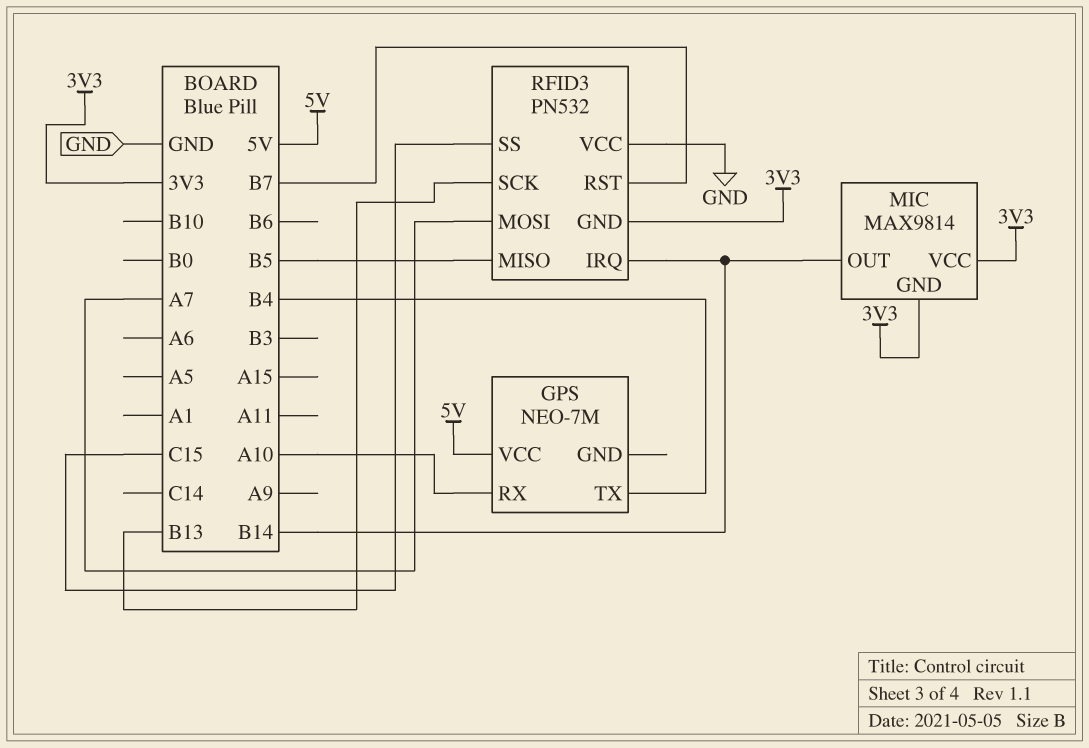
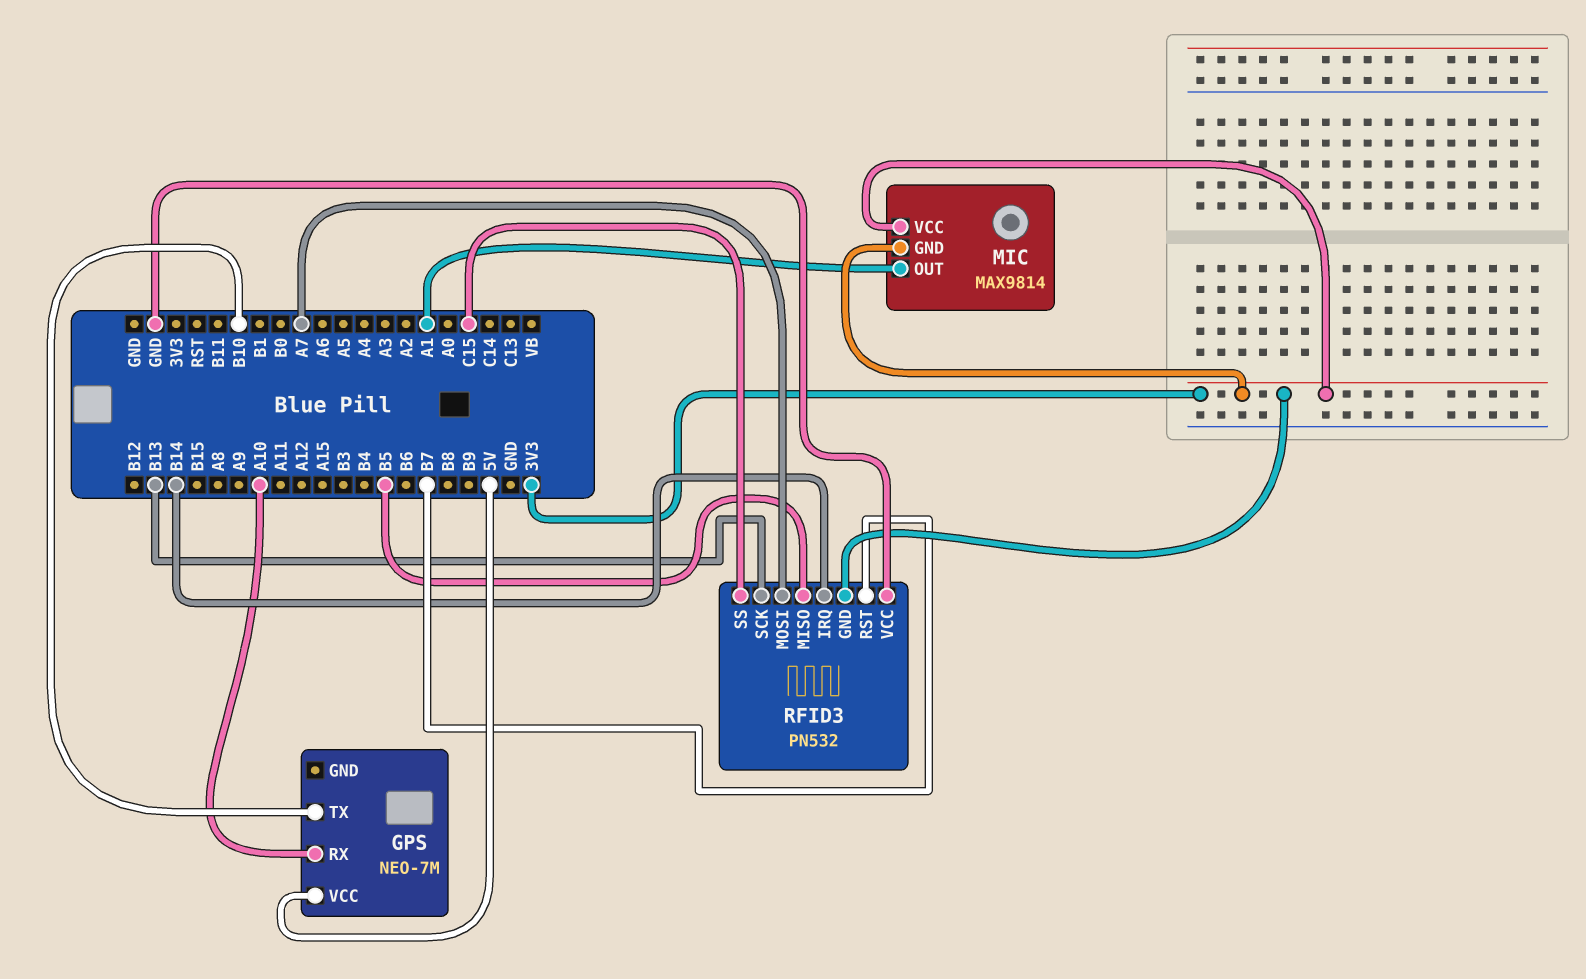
GPS pin TX: B4 -> B10
MIC pin OUT: B14 -> A1

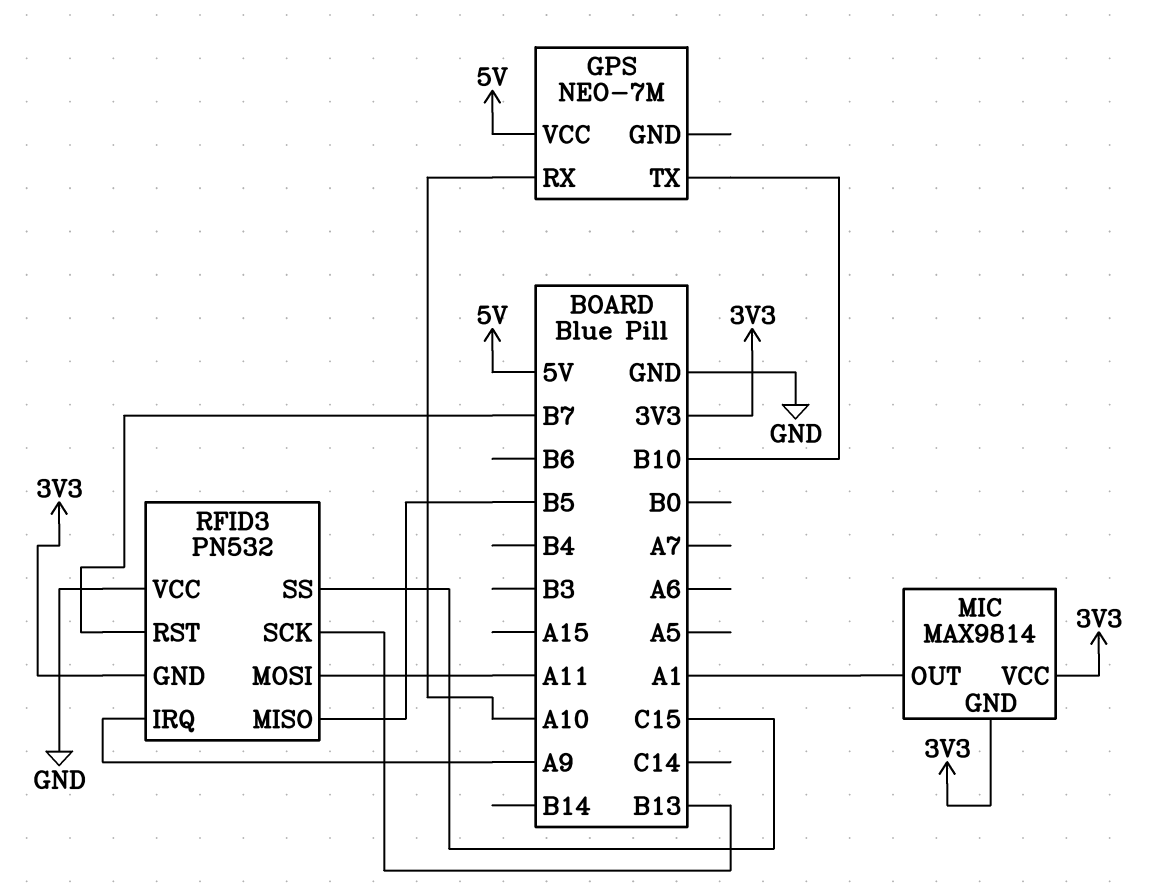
RFID3 pin IRQ: B14 -> A9
RFID3 pin MOSI: A7 -> A11

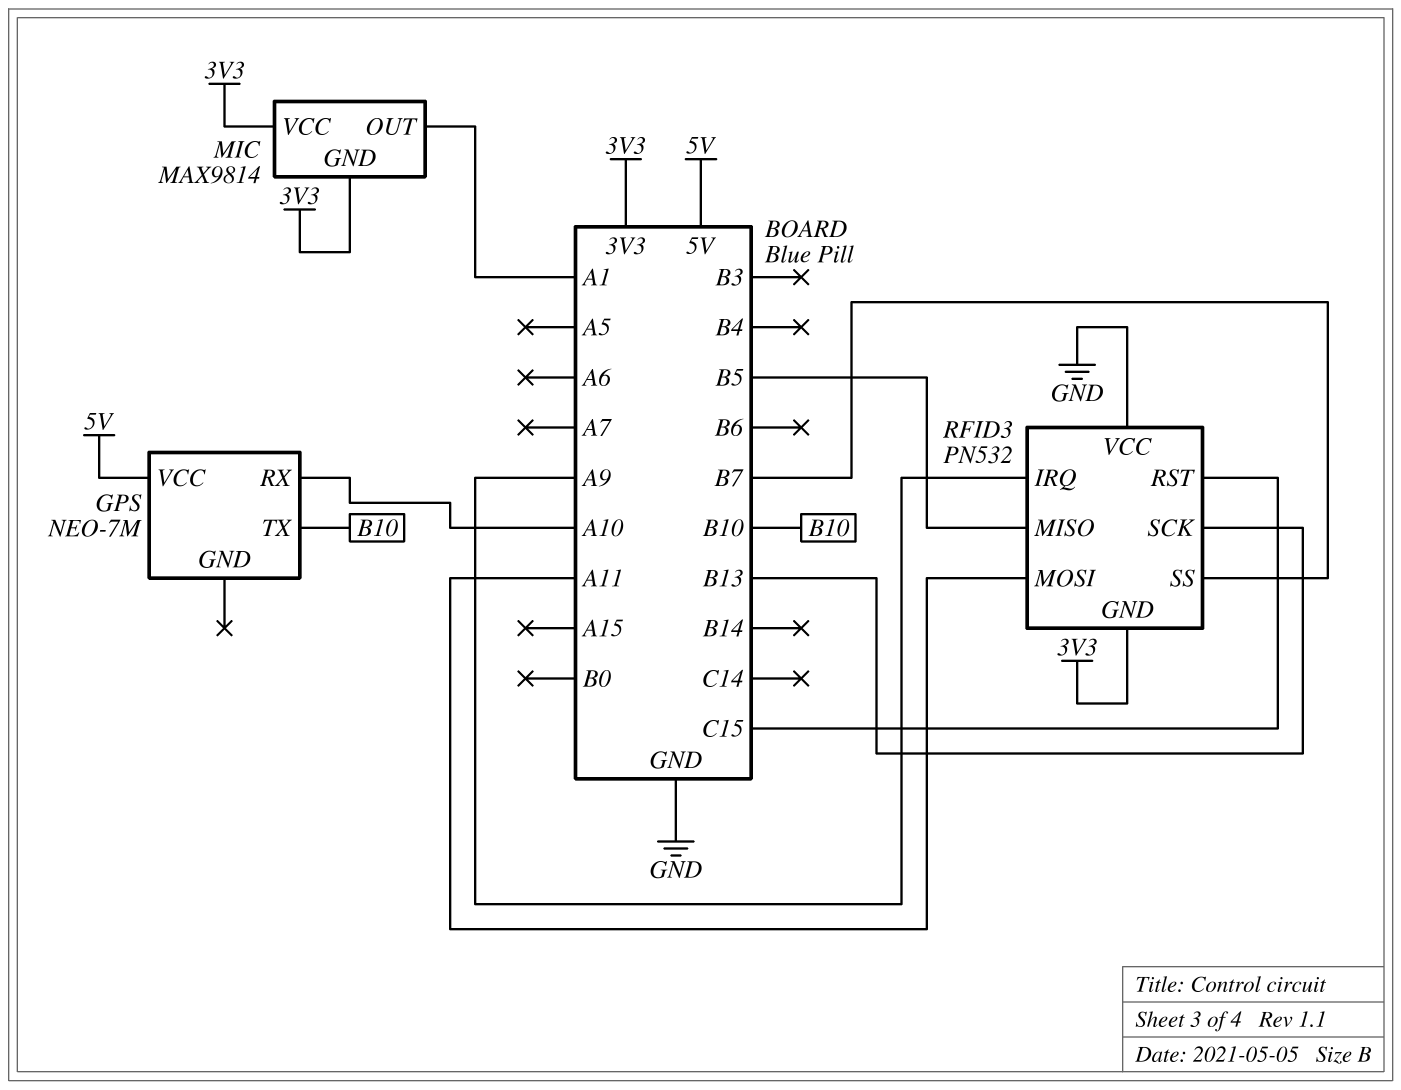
RFID3 pin RST: B7 -> C15
RFID3 pin SS: C15 -> B7

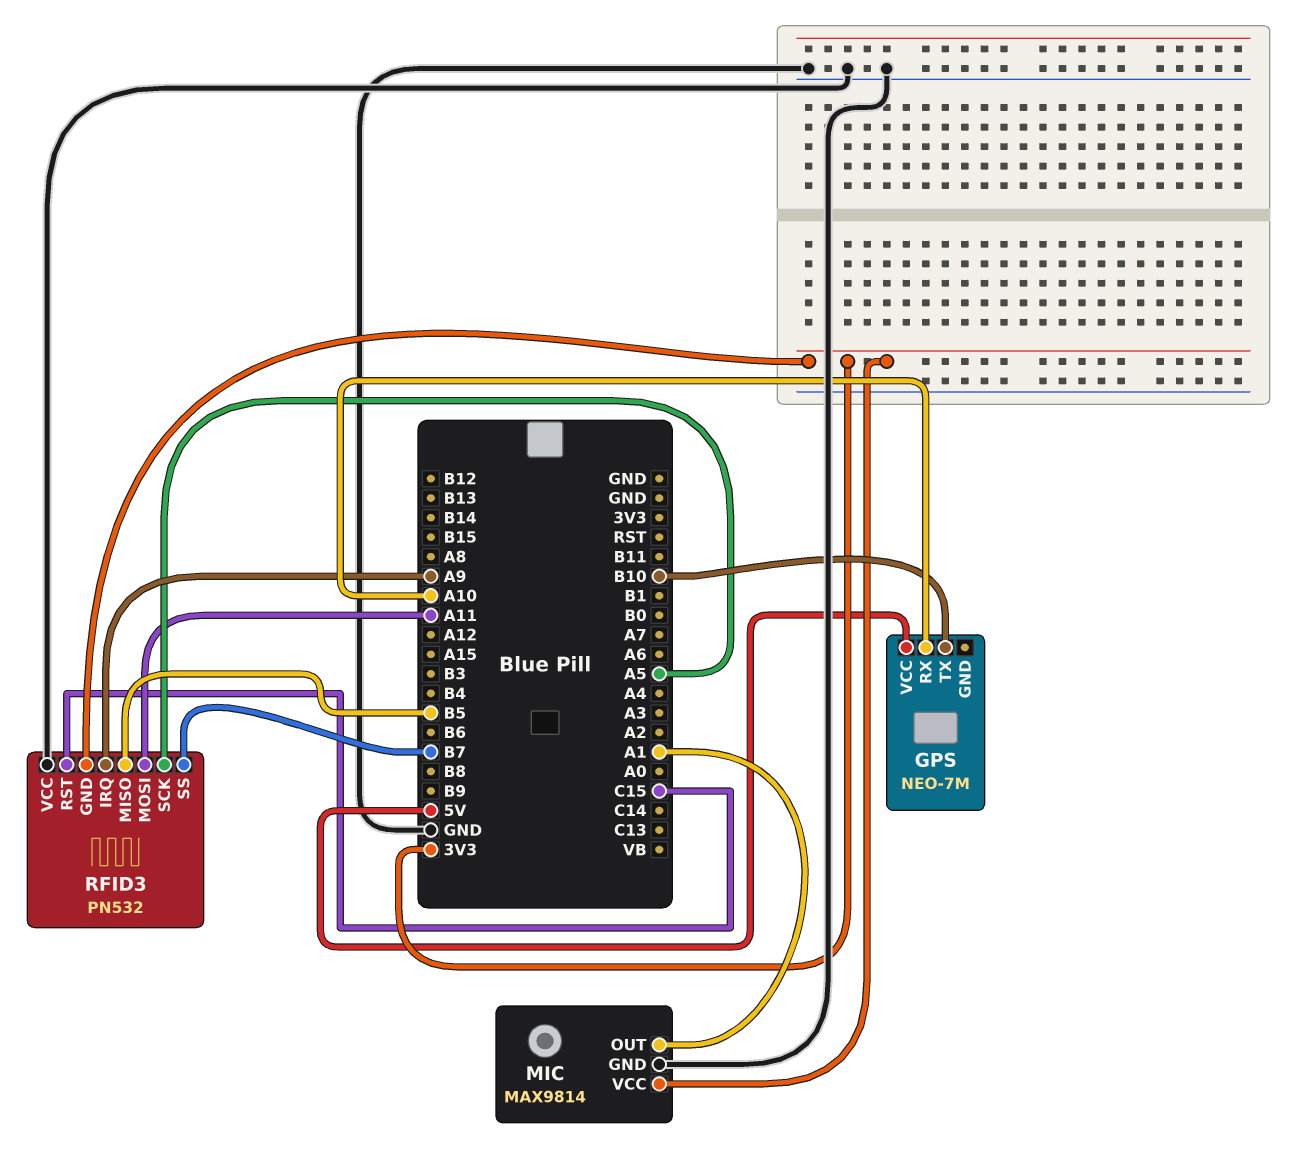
MIC pin GND: 3V3 -> GND
RFID3 pin SCK: B13 -> A5

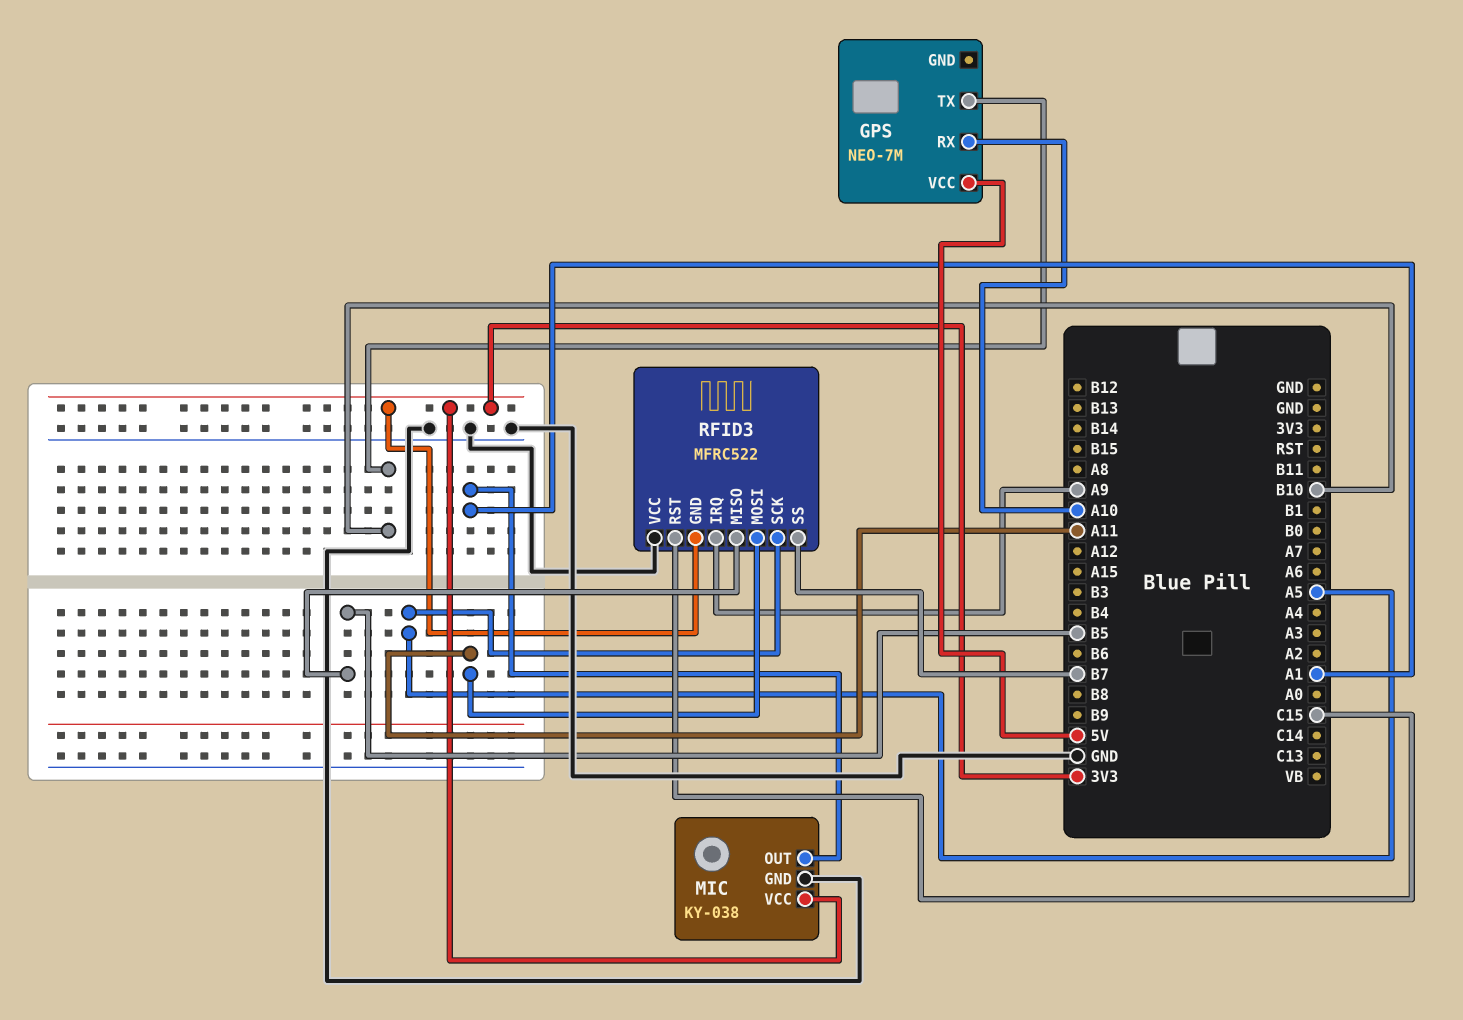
MIC: MAX9814 -> KY-038
RFID3: PN532 -> MFRC522

